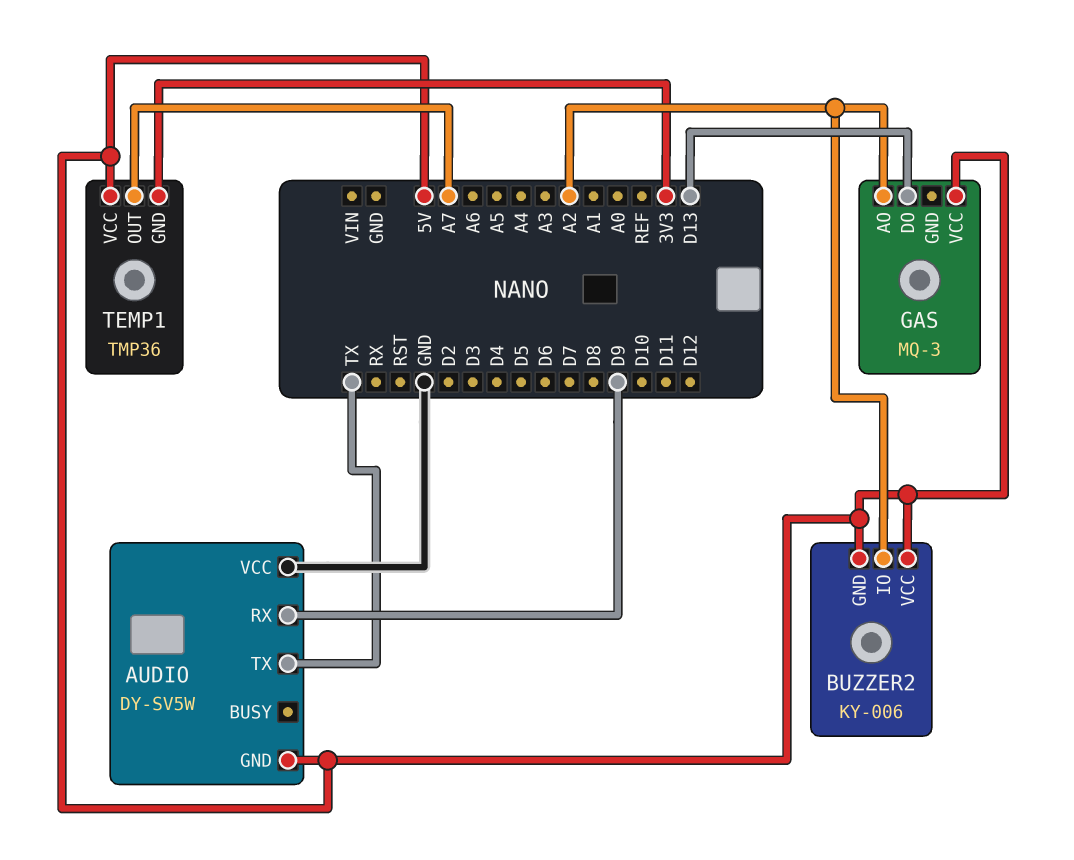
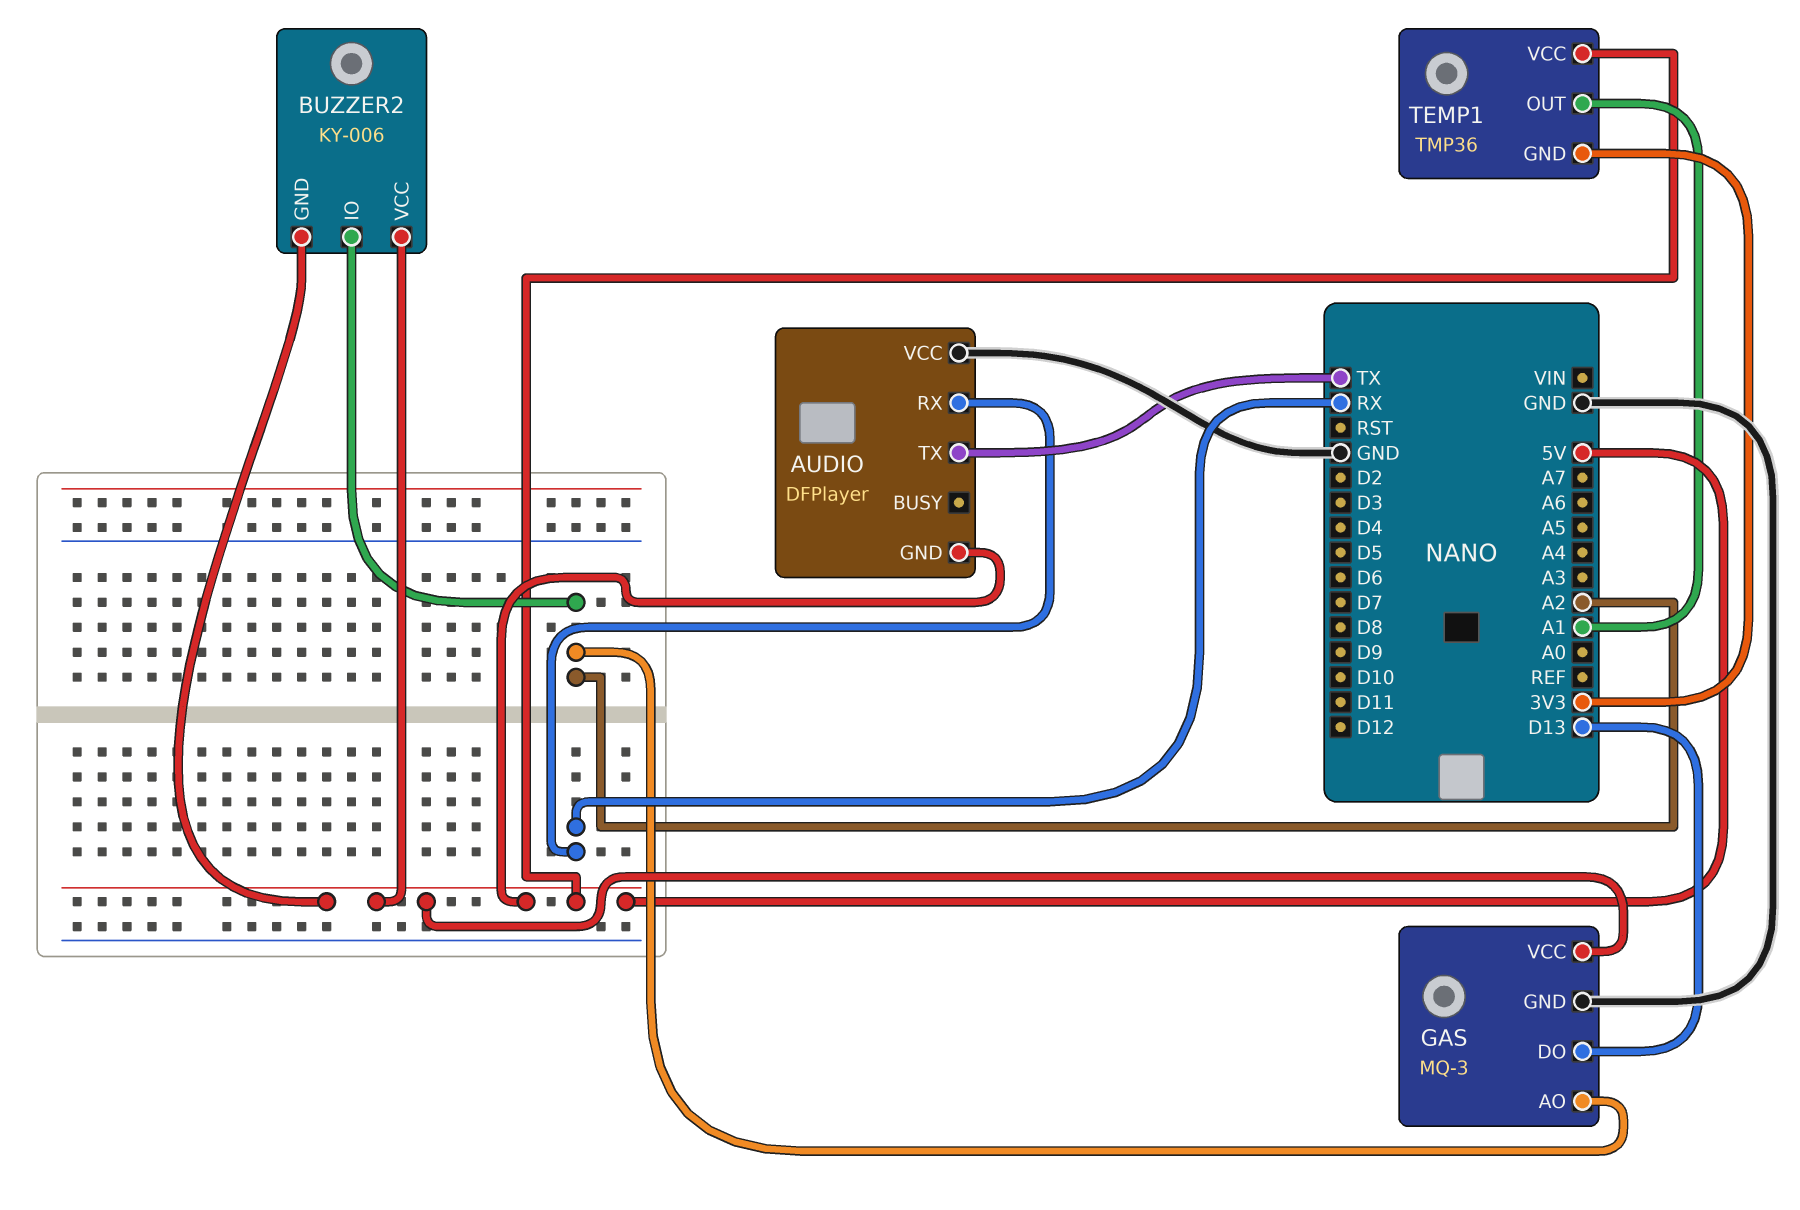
AUDIO: DY-SV5W -> DFPlayer
AUDIO pin RX: D9 -> RX
GAS pin GND: none -> GND
TEMP1 pin OUT: A7 -> A1

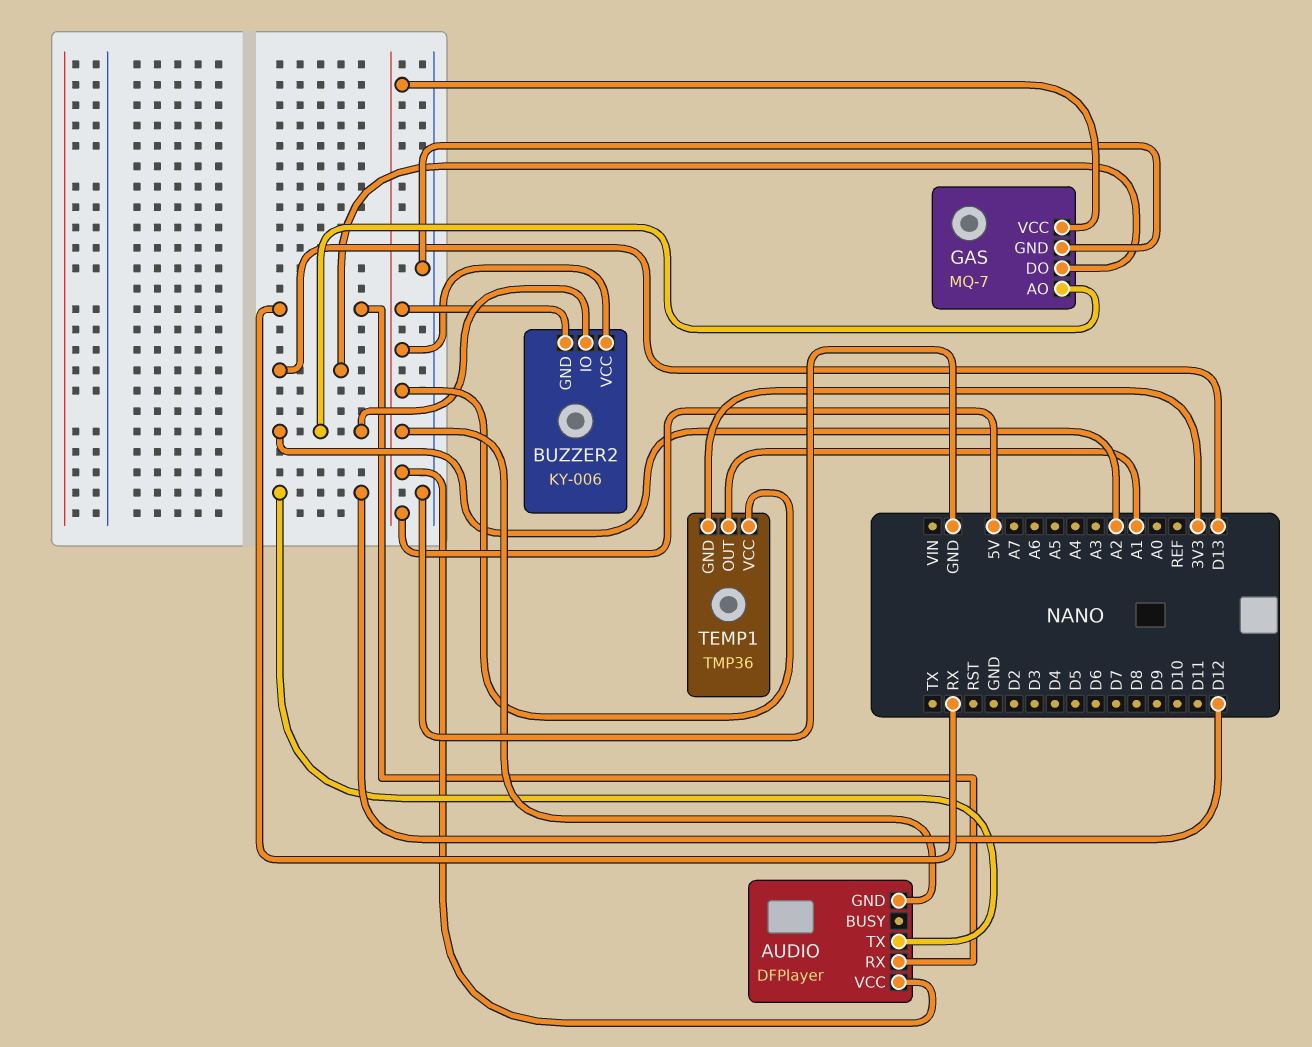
AUDIO pin TX: TX -> D12
AUDIO pin VCC: GND -> 5V
GAS: MQ-3 -> MQ-7

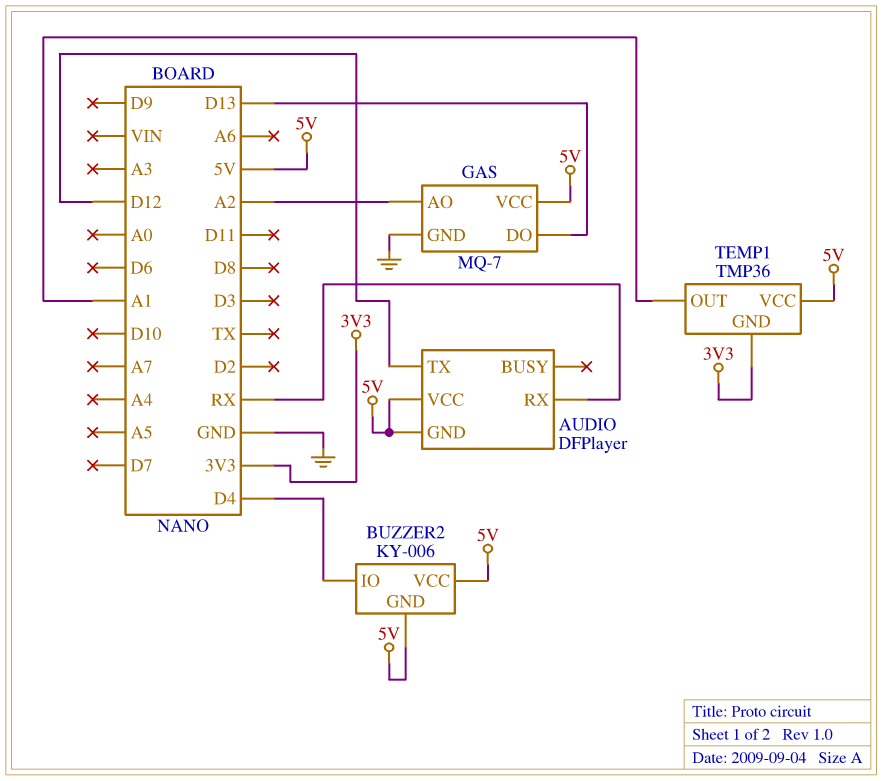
BUZZER2 pin IO: A2 -> D4

